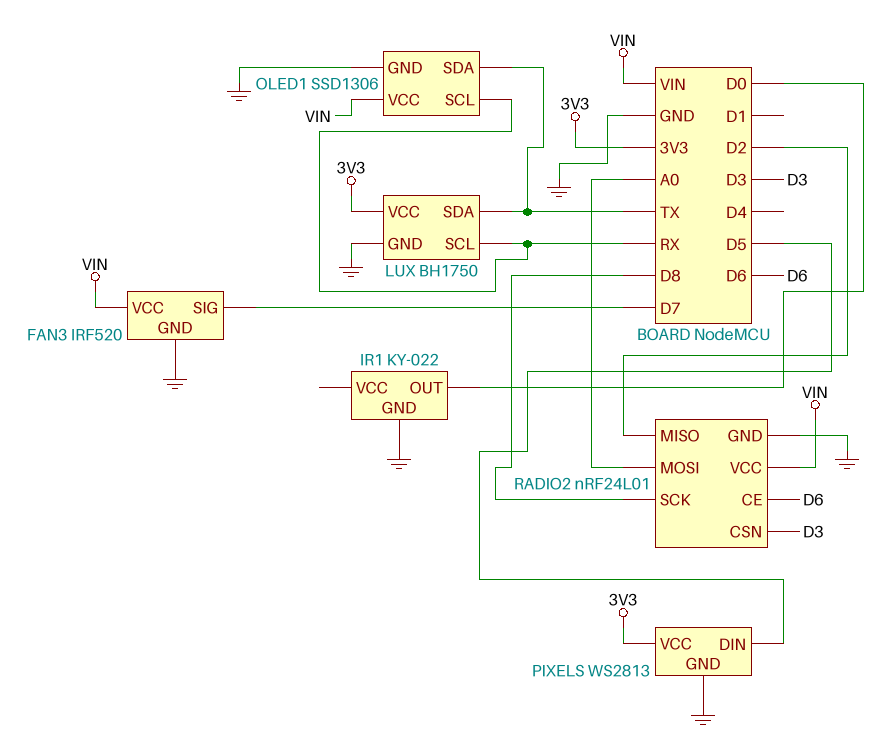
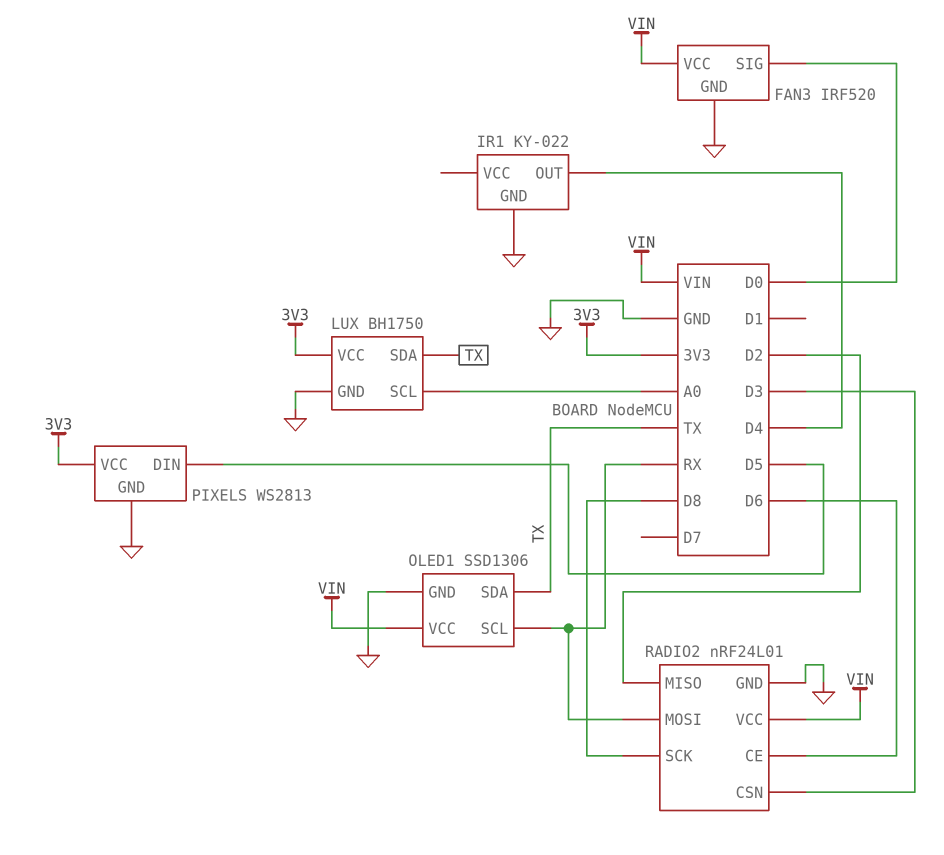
FAN3 pin SIG: D7 -> D0
IR1 pin OUT: D0 -> D4
LUX pin SCL: RX -> A0
RADIO2 pin MOSI: A0 -> RX

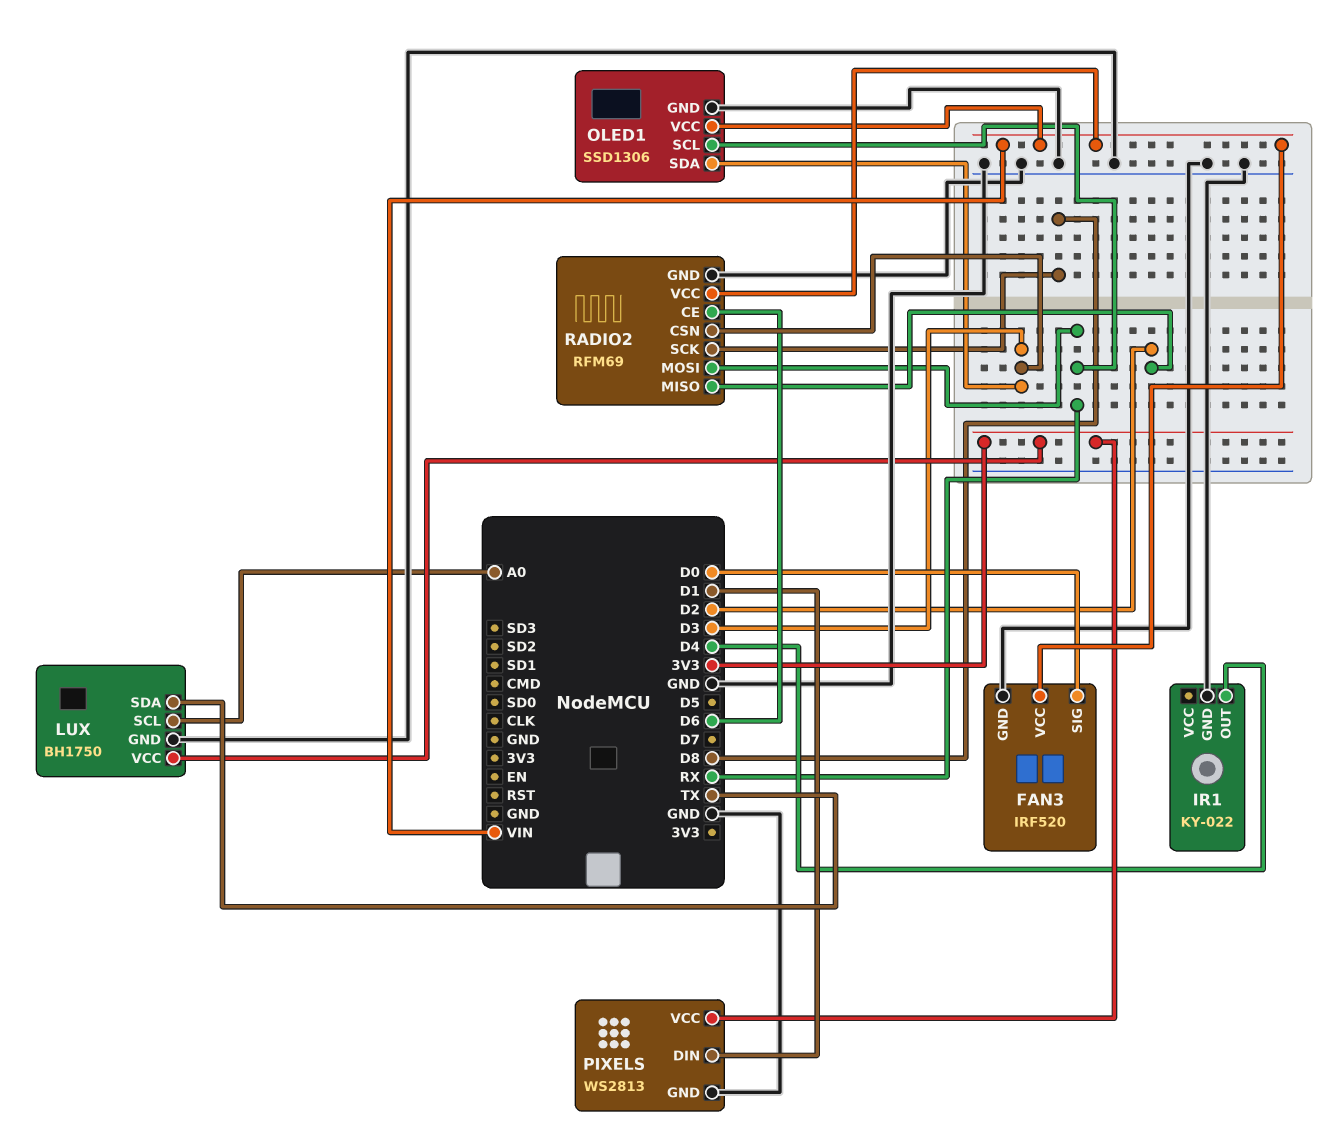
OLED1 pin SDA: TX -> D3
PIXELS pin DIN: D5 -> D1
RADIO2: nRF24L01 -> RFM69

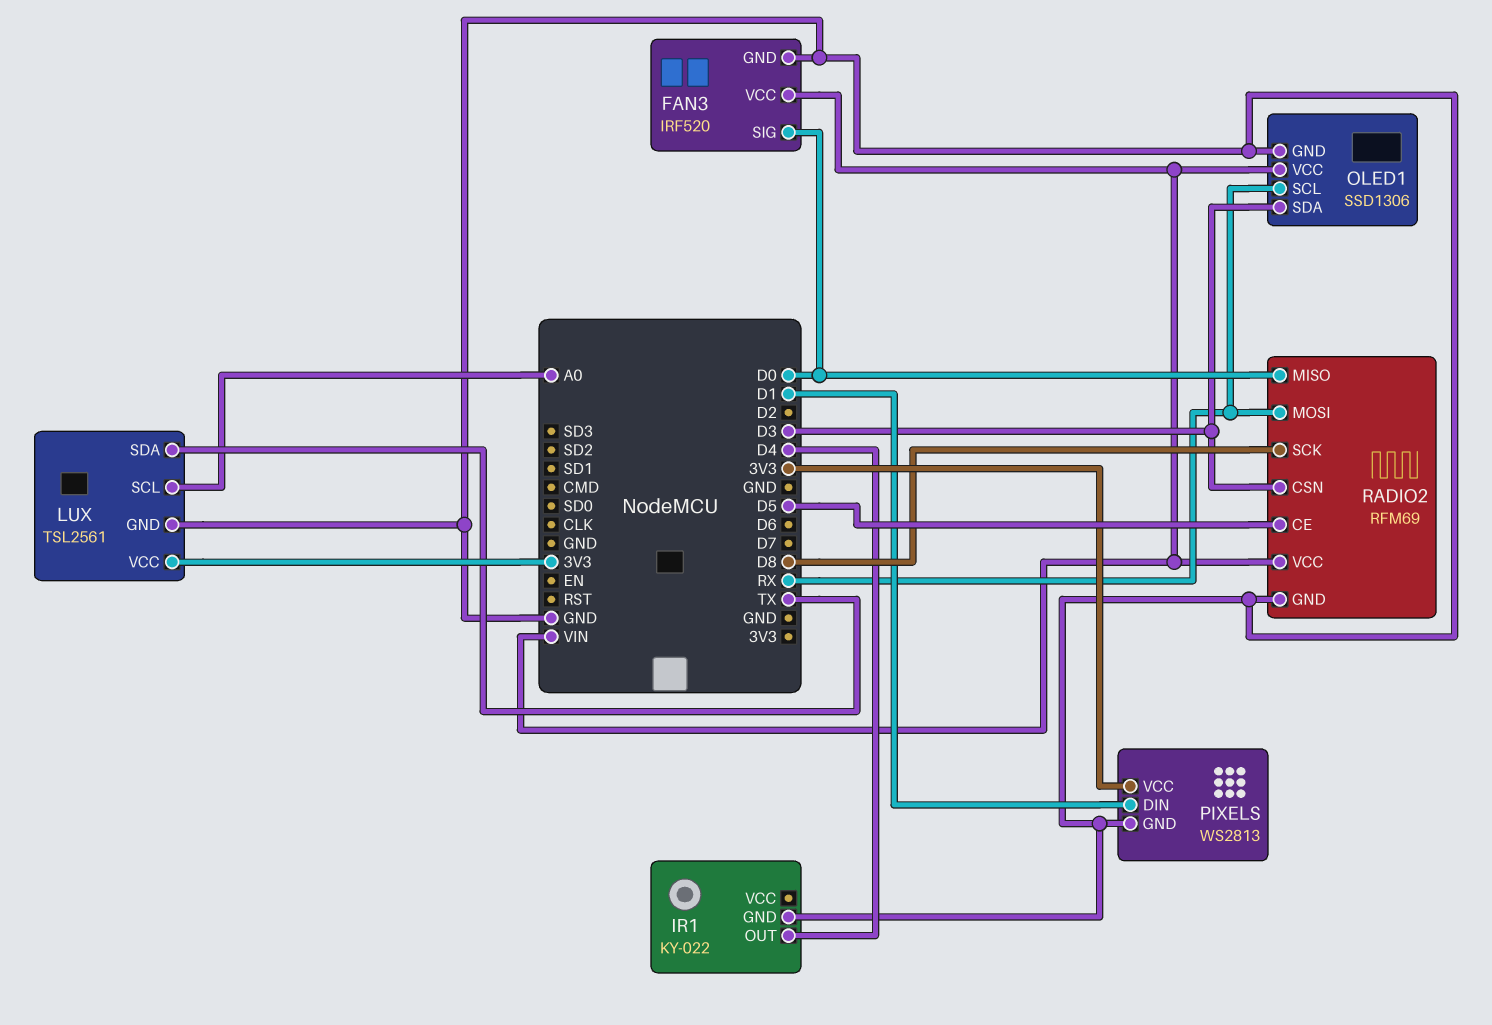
LUX: BH1750 -> TSL2561
RADIO2 pin CE: D6 -> D5
RADIO2 pin MISO: D2 -> D0

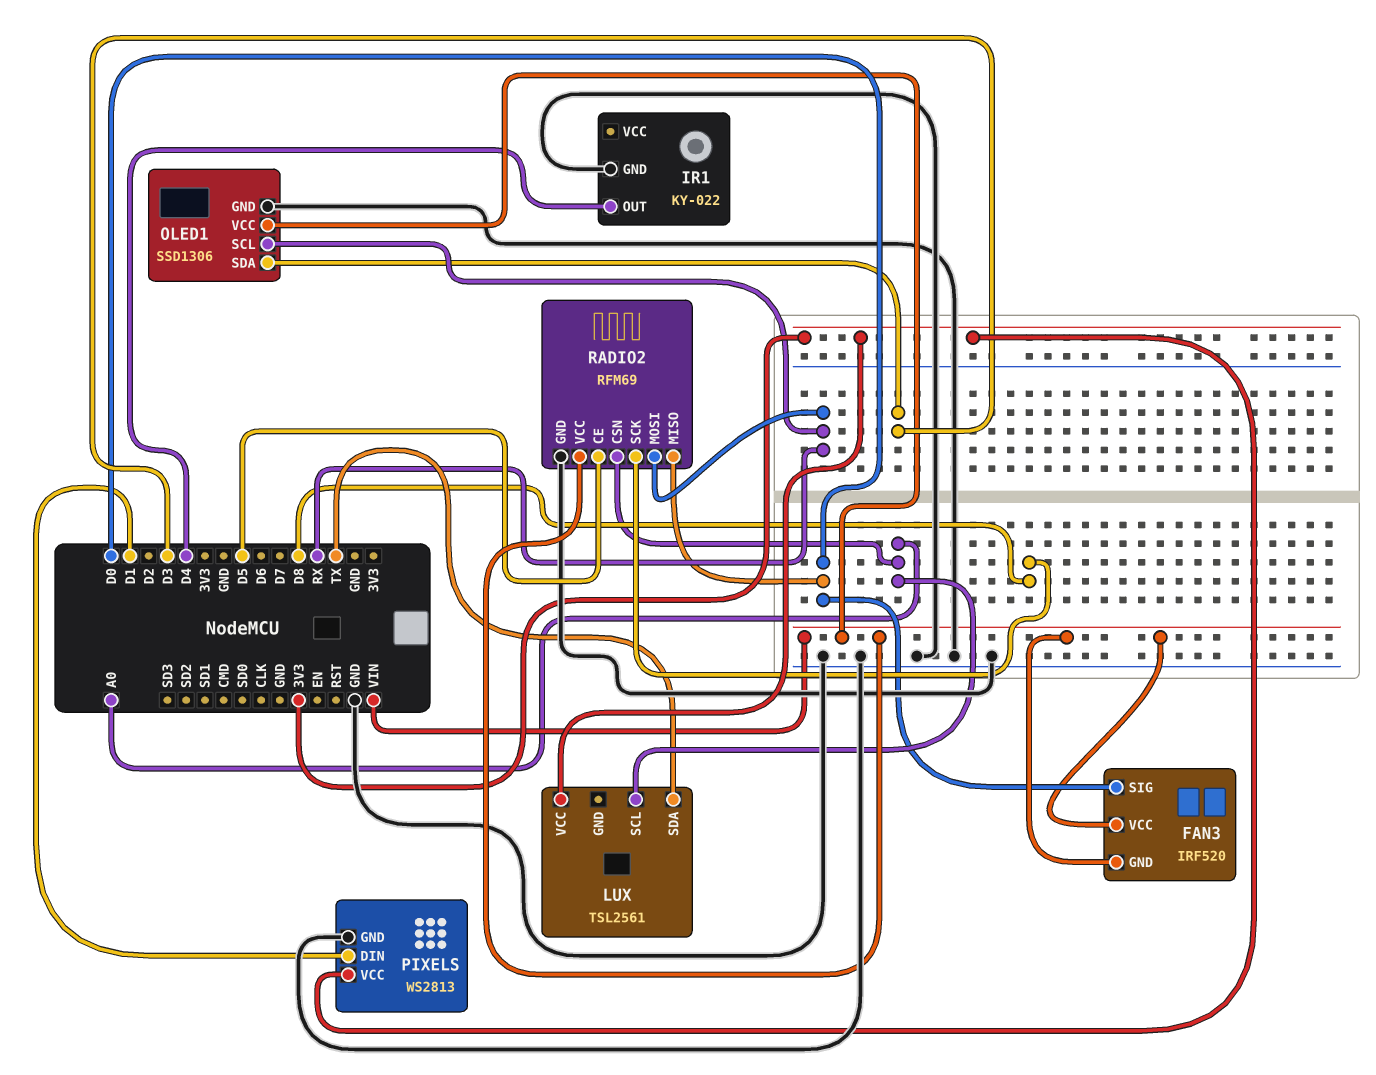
FAN3 pin GND: GND -> VIN
LUX pin GND: GND -> none
RADIO2 pin CSN: D3 -> A0

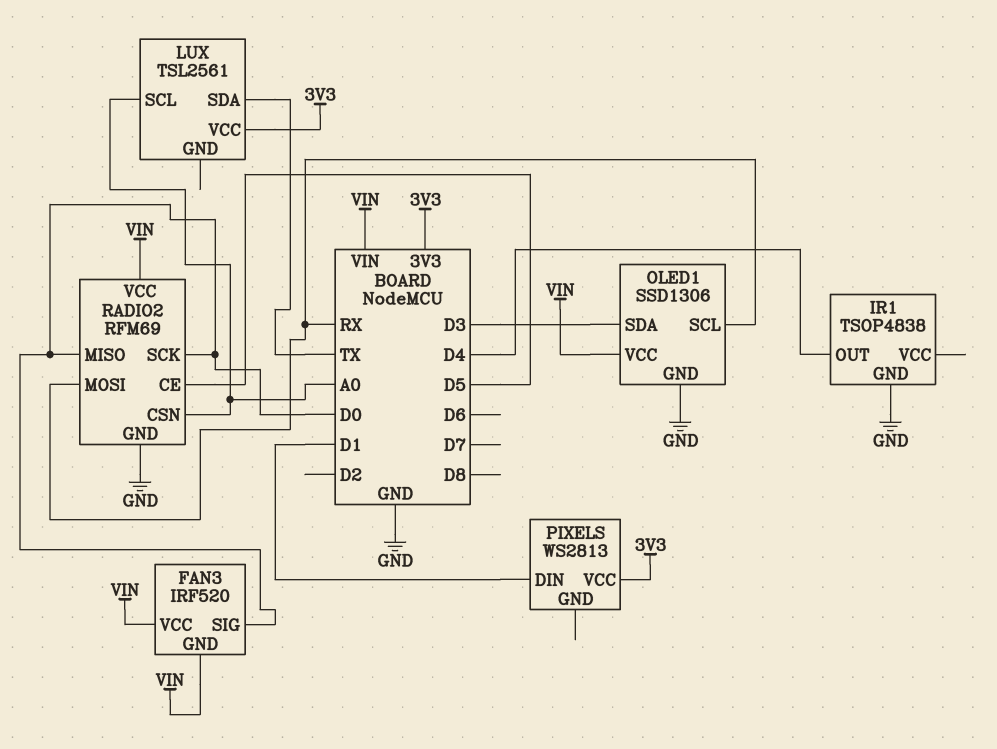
IR1: KY-022 -> TSOP4838
PIXELS pin GND: GND -> none
RADIO2 pin SCK: D8 -> D0

